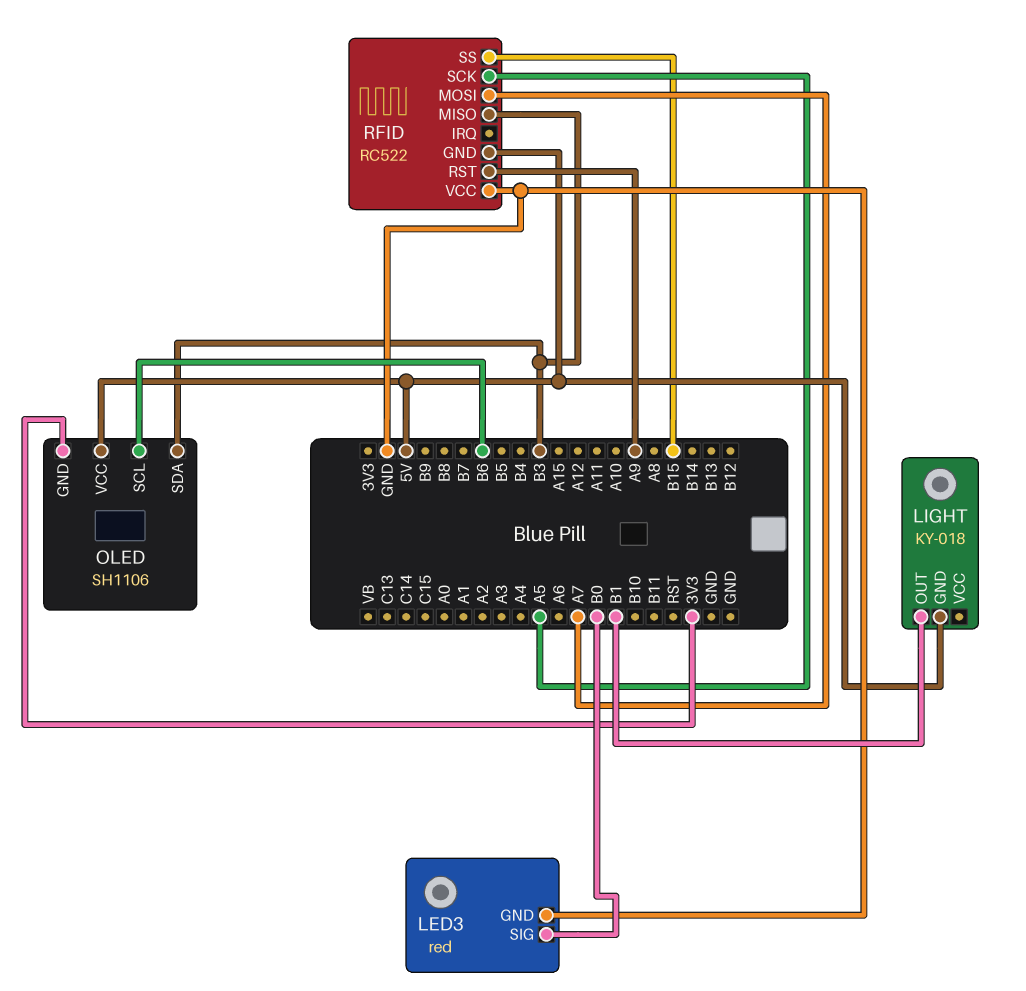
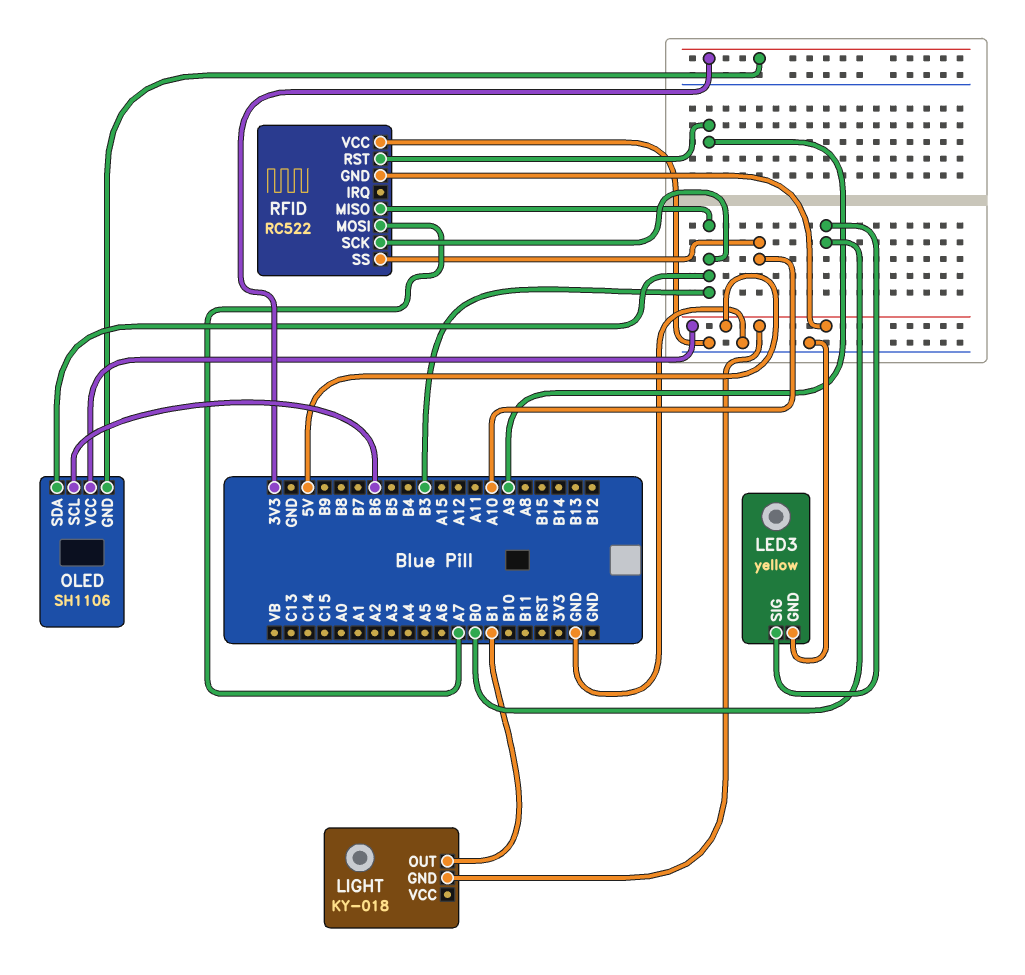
LED3: red -> yellow
RFID pin SCK: A5 -> B3
RFID pin SS: B15 -> A10

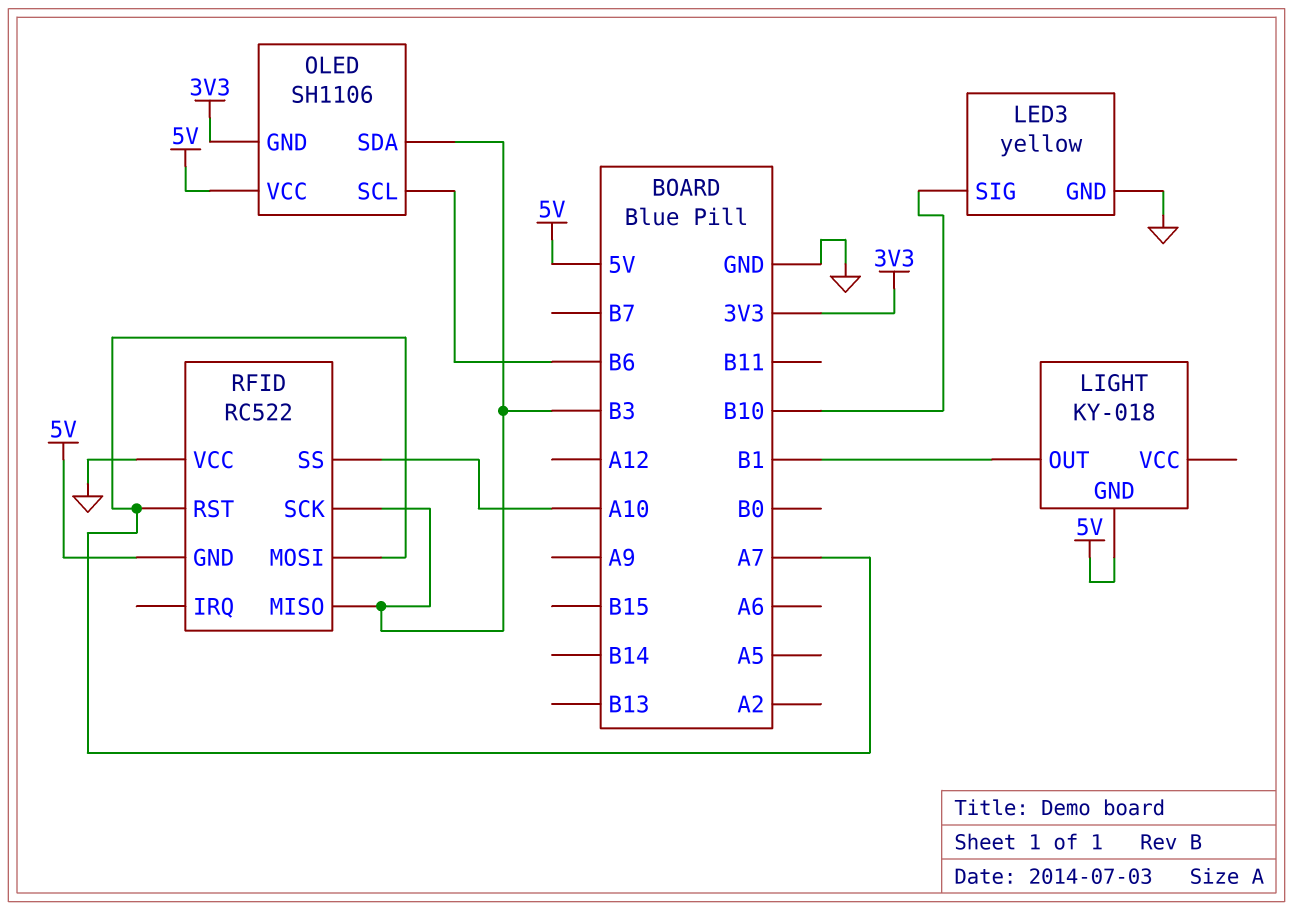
LED3 pin SIG: B0 -> B10
RFID pin RST: A9 -> A7

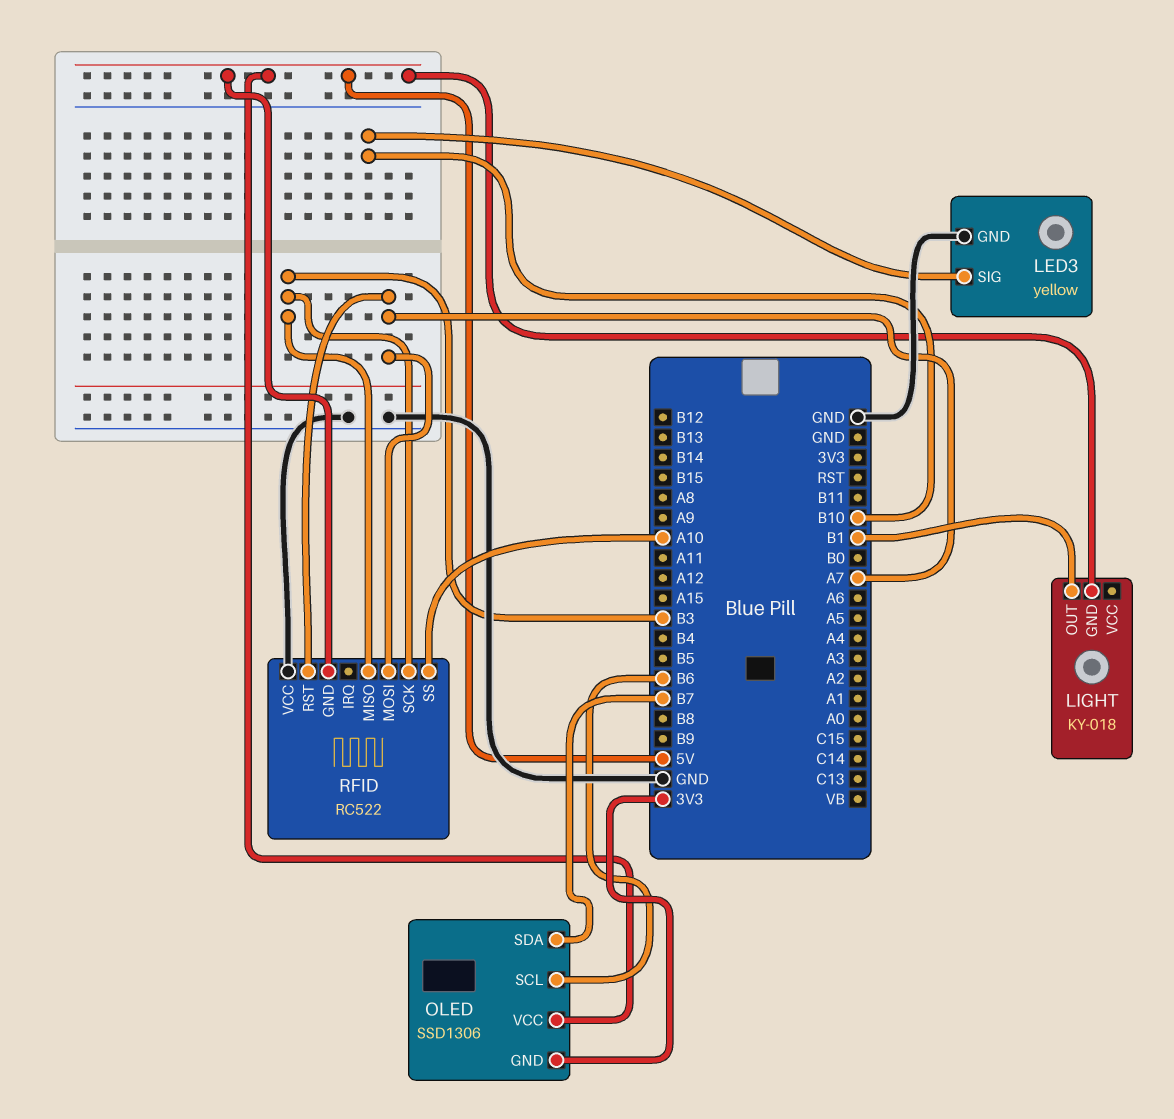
OLED: SH1106 -> SSD1306
OLED pin SDA: B3 -> B7

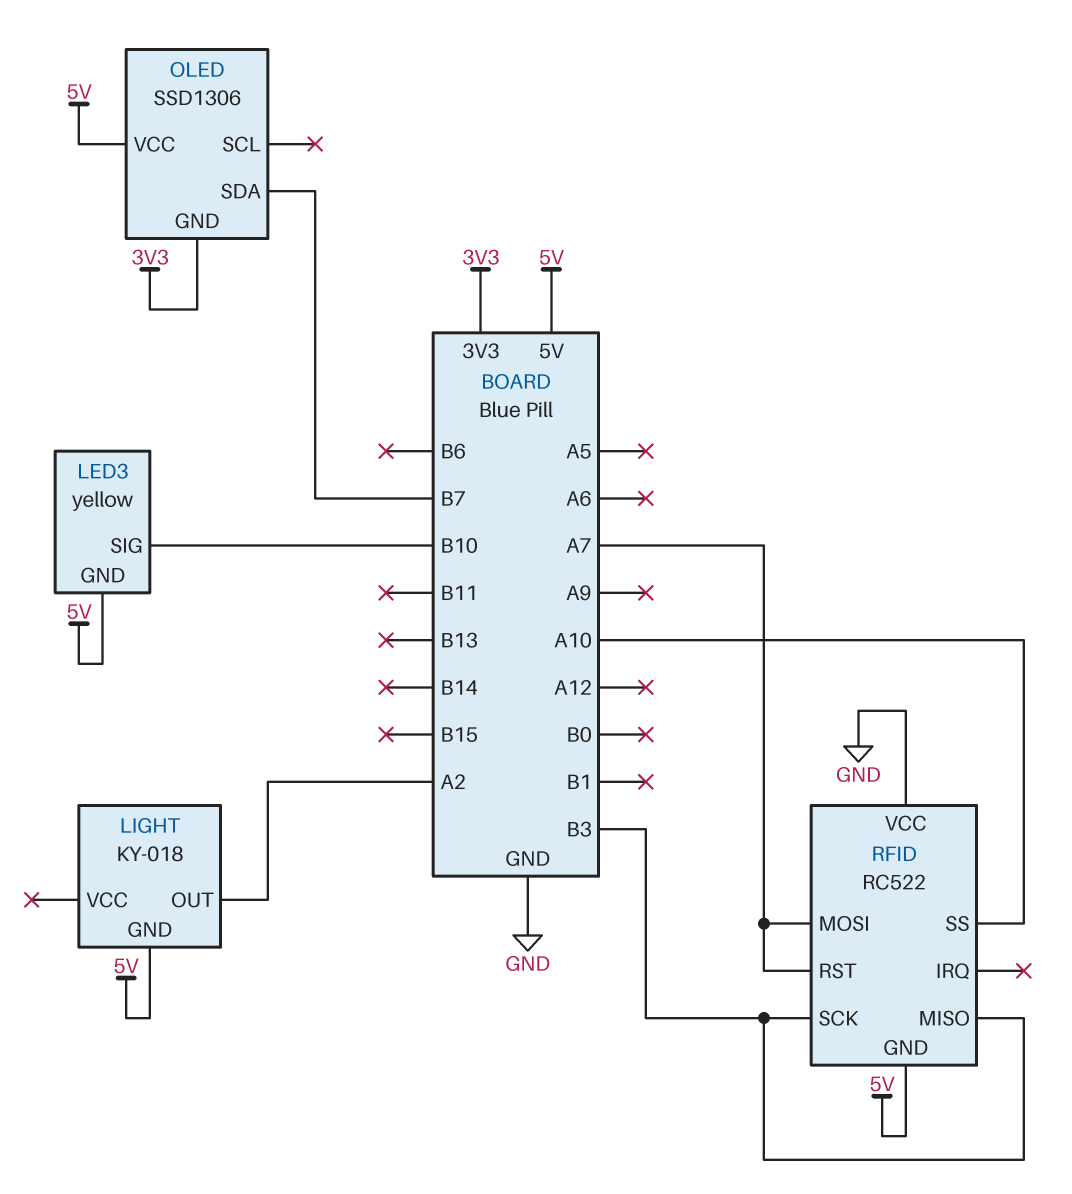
LED3 pin GND: GND -> 5V
LIGHT pin OUT: B1 -> A2
OLED pin SCL: B6 -> none

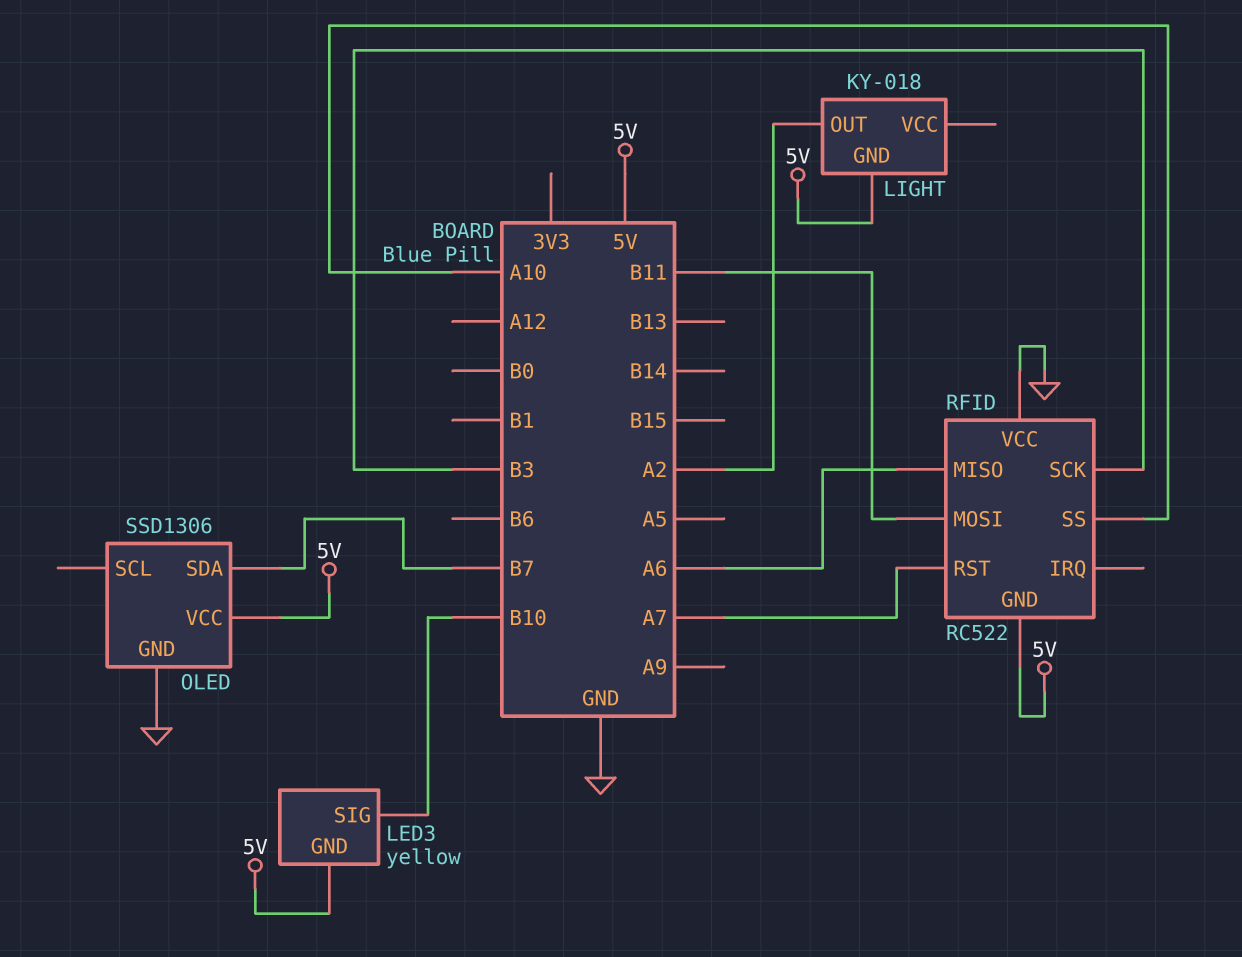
OLED pin GND: 3V3 -> GND
RFID pin MISO: B3 -> A6
RFID pin MOSI: A7 -> B11

